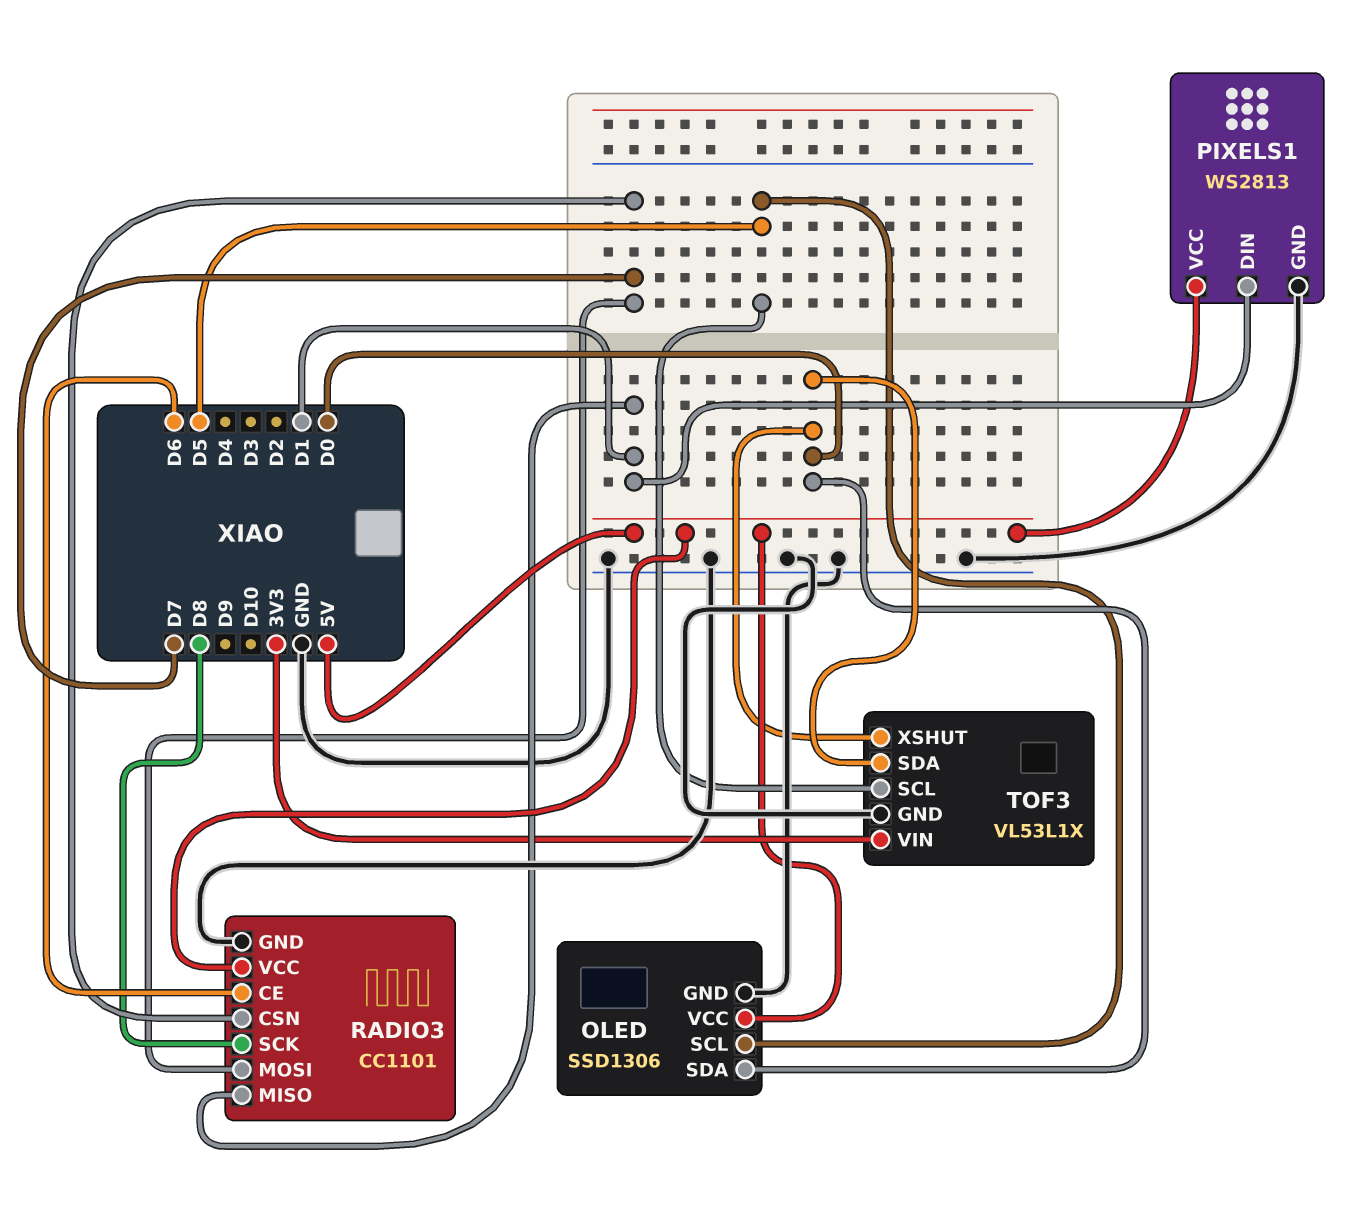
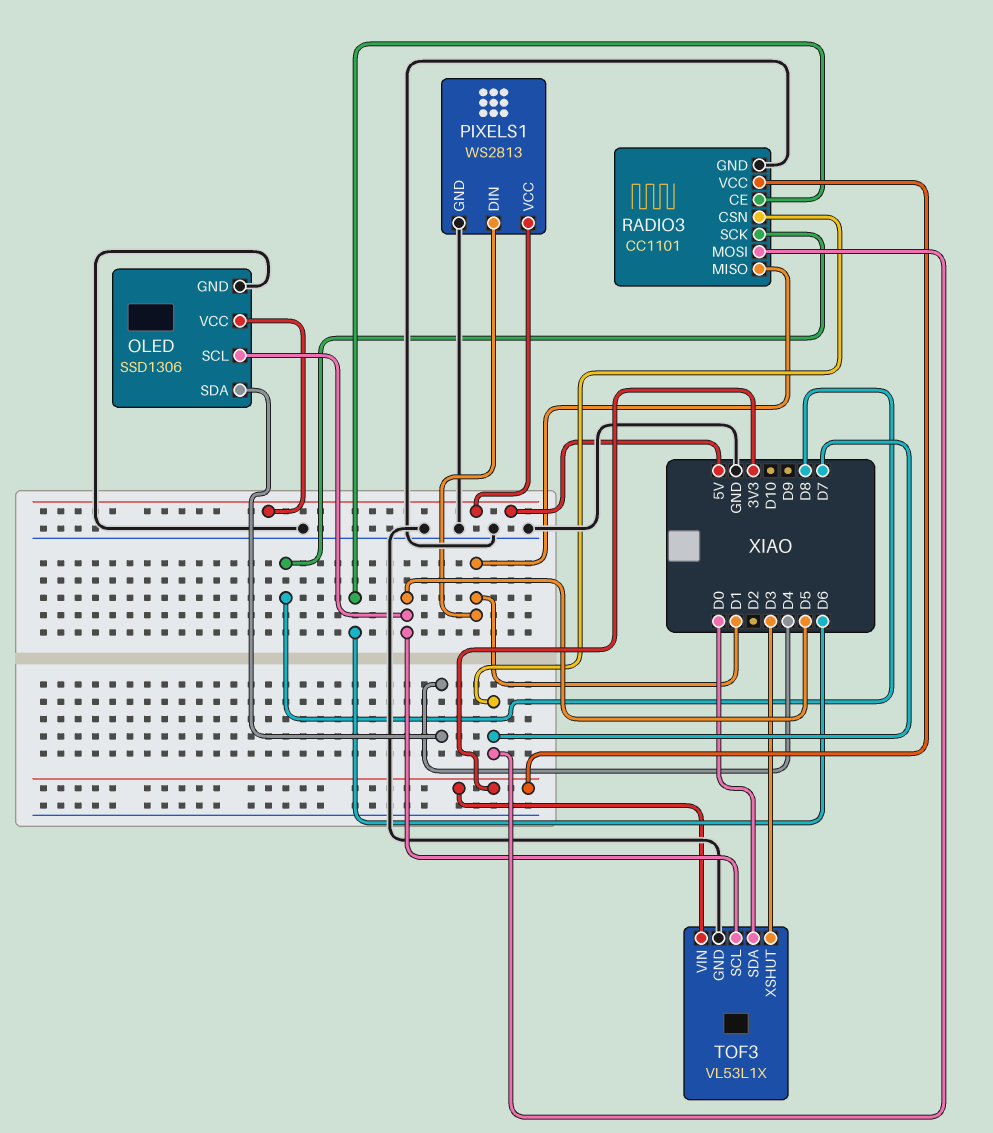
OLED pin SDA: D0 -> D4
RADIO3 pin VCC: 5V -> 3V3
TOF3 pin XSHUT: D0 -> D3

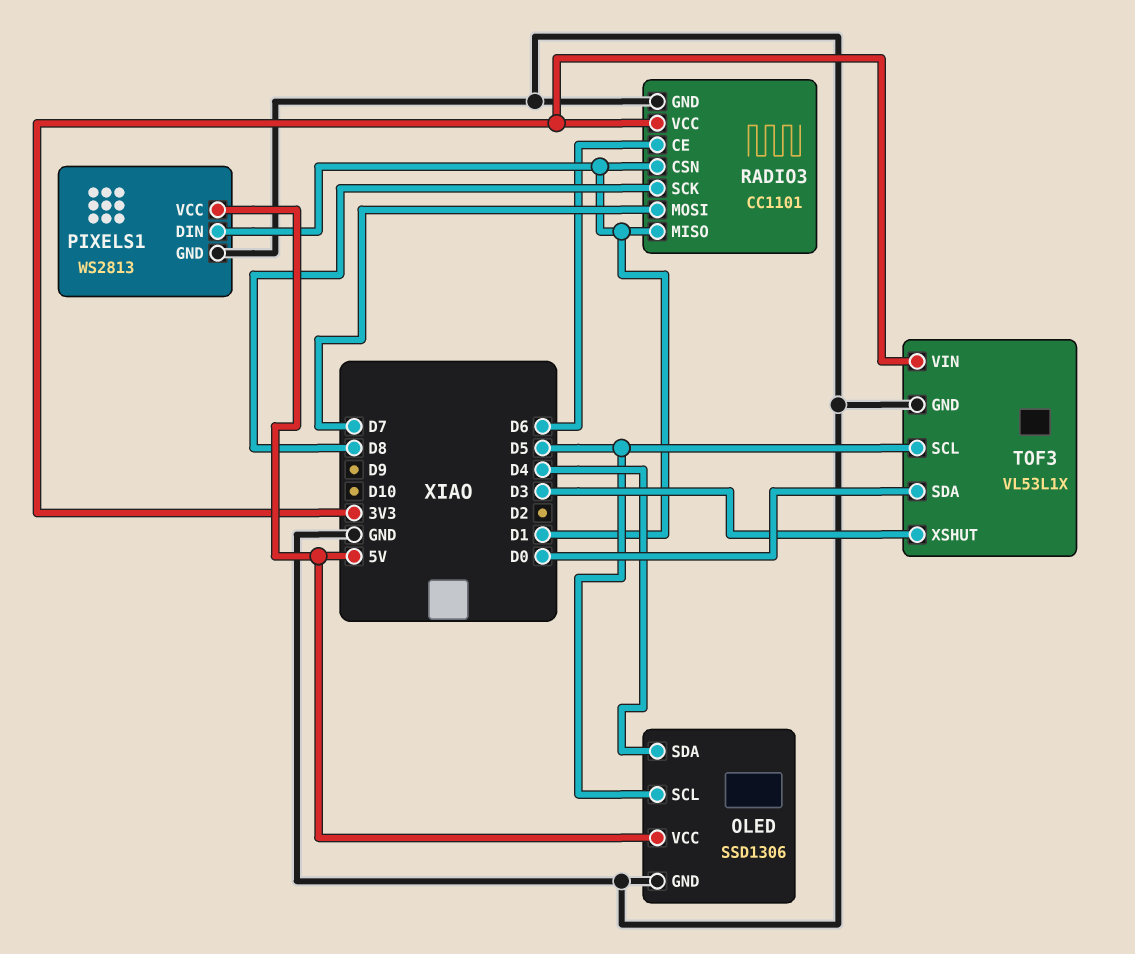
RADIO3 pin CSN: D7 -> D1

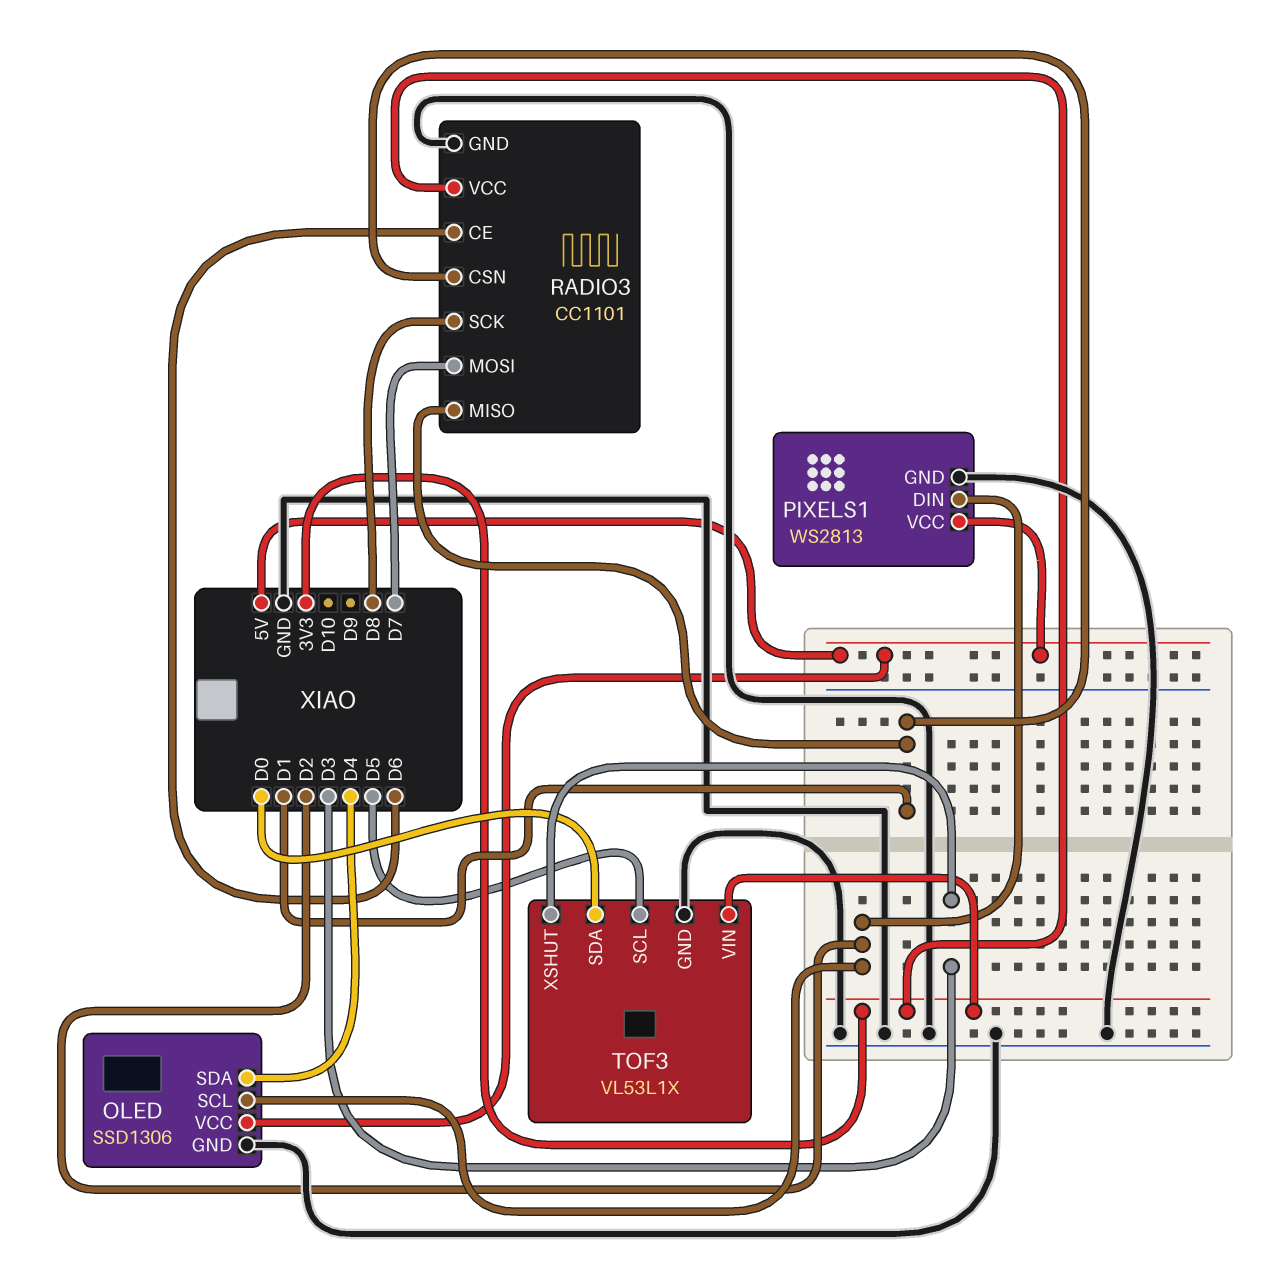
OLED pin SCL: D5 -> D2
PIXELS1 pin DIN: D1 -> D2

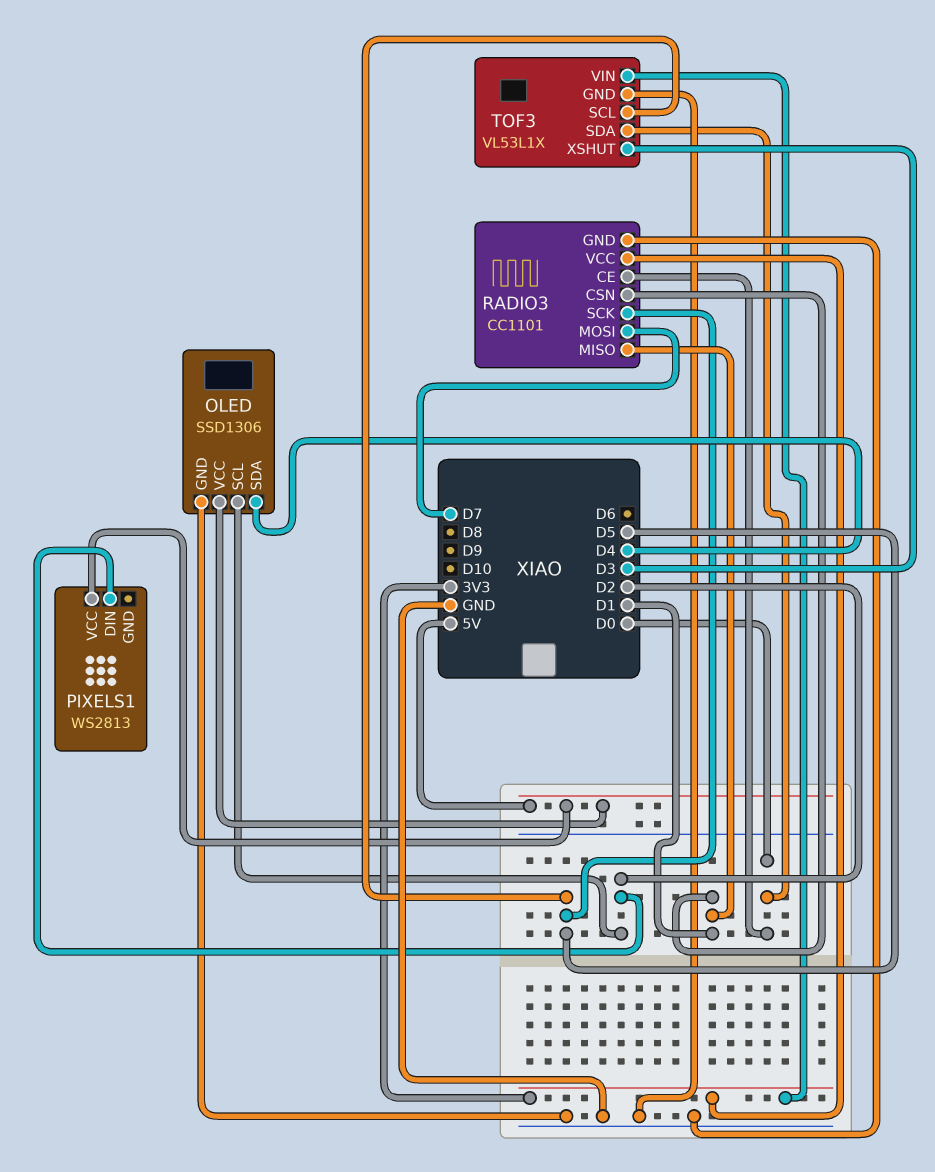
PIXELS1 pin GND: GND -> none
RADIO3 pin CE: D6 -> D0
RADIO3 pin SCK: D8 -> D5

